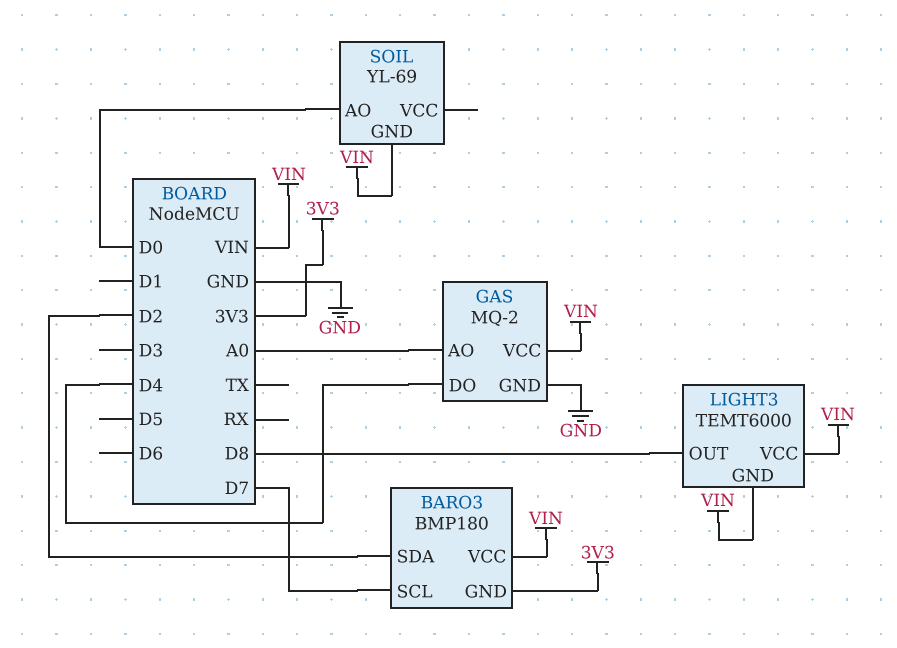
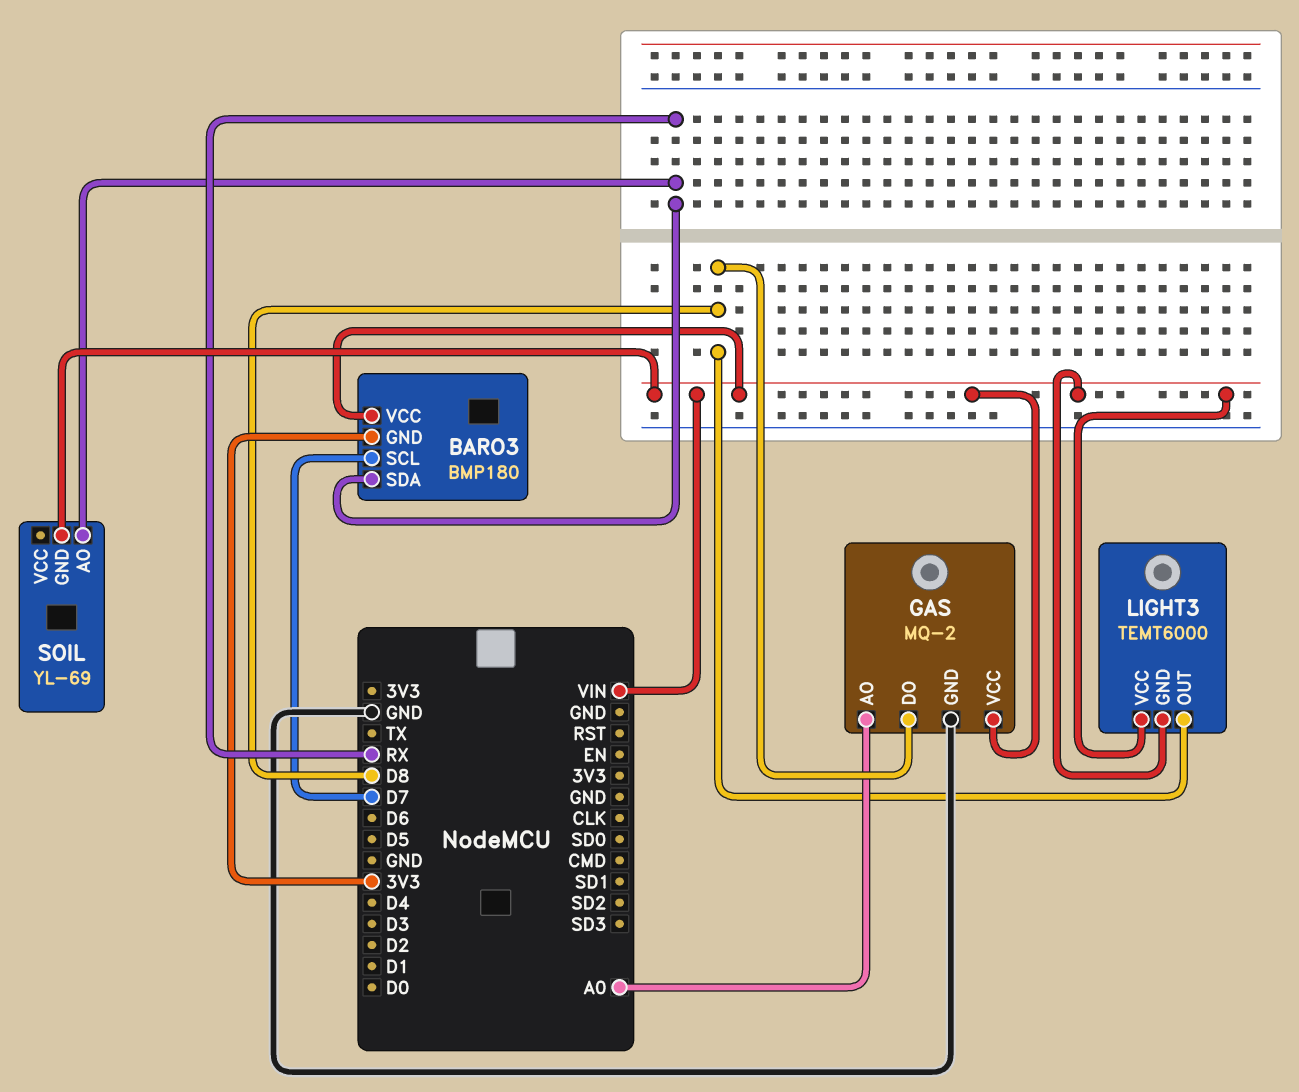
BARO3 pin SDA: D2 -> RX
GAS pin DO: D4 -> D8
SOIL pin AO: D0 -> RX

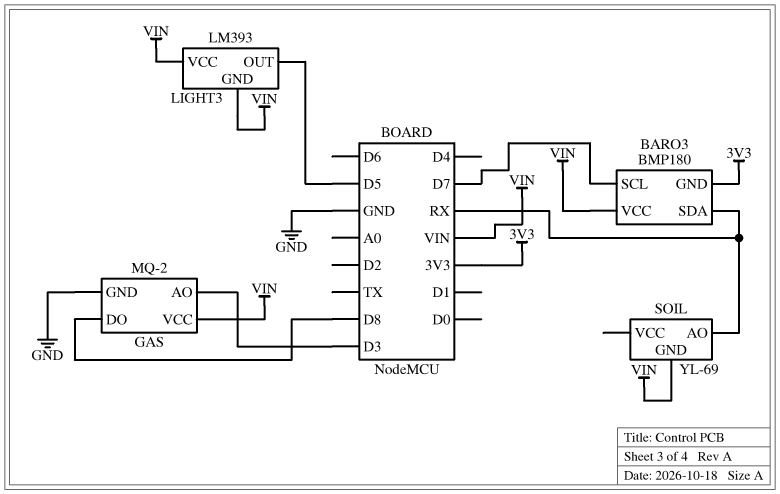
GAS pin AO: A0 -> D3
LIGHT3: TEMT6000 -> LM393
LIGHT3 pin OUT: D8 -> D5

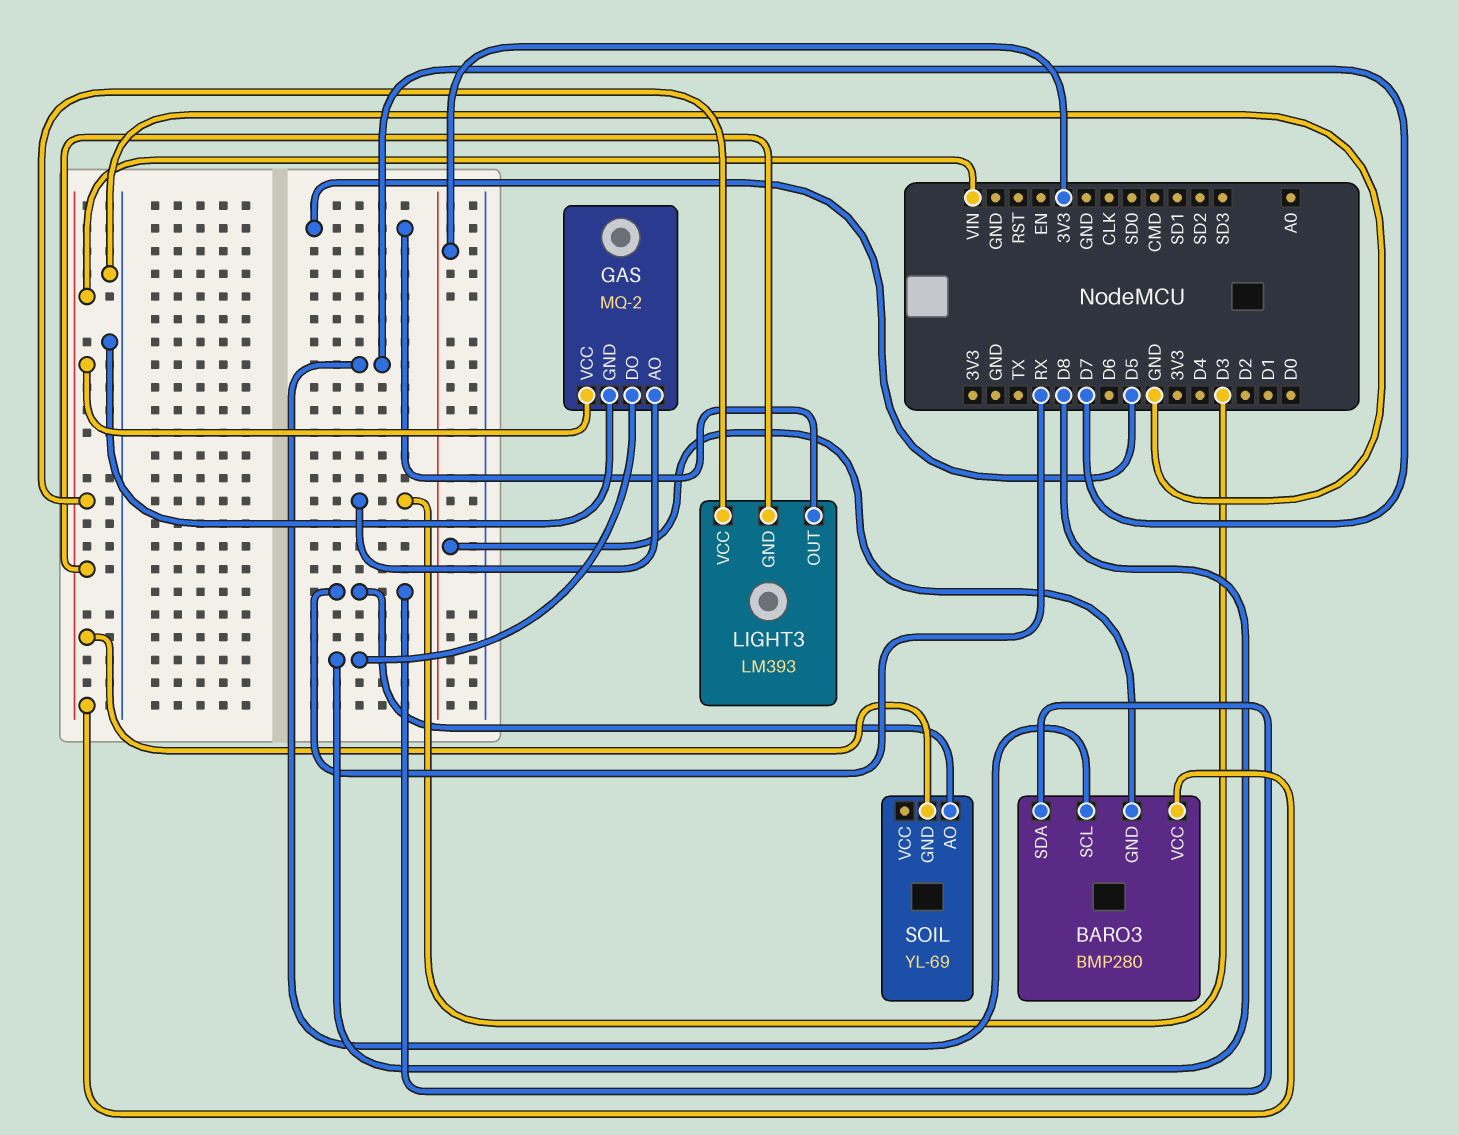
BARO3: BMP180 -> BMP280

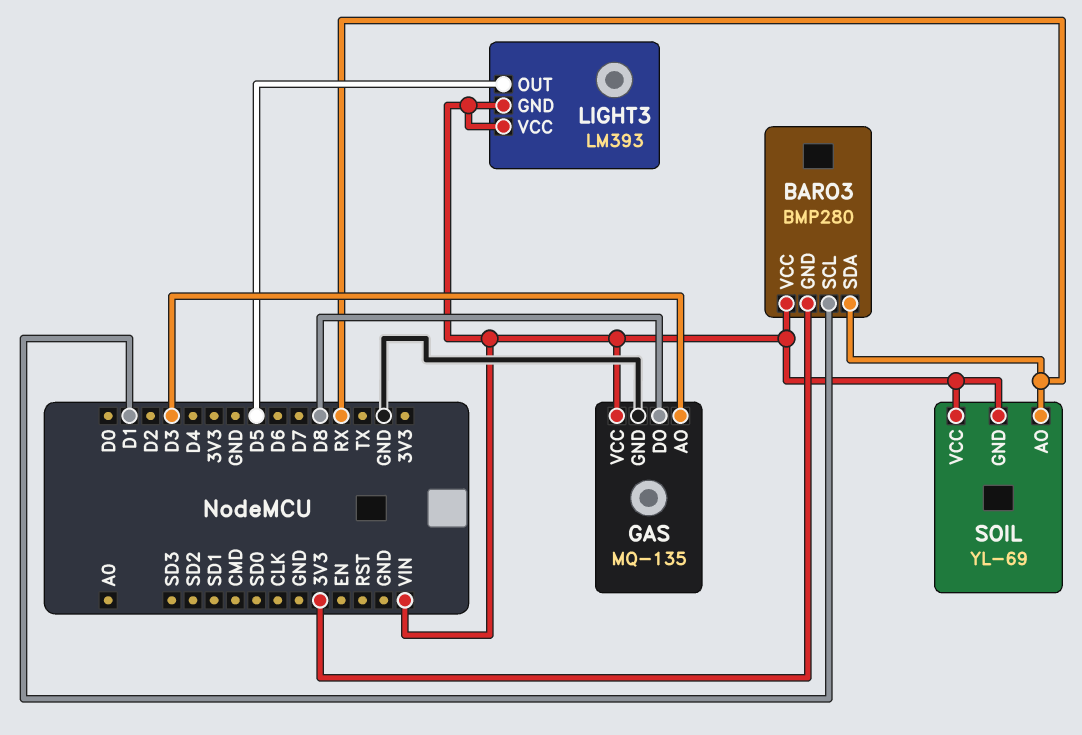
BARO3 pin SCL: D7 -> D1
GAS: MQ-2 -> MQ-135
SOIL pin VCC: none -> VIN

